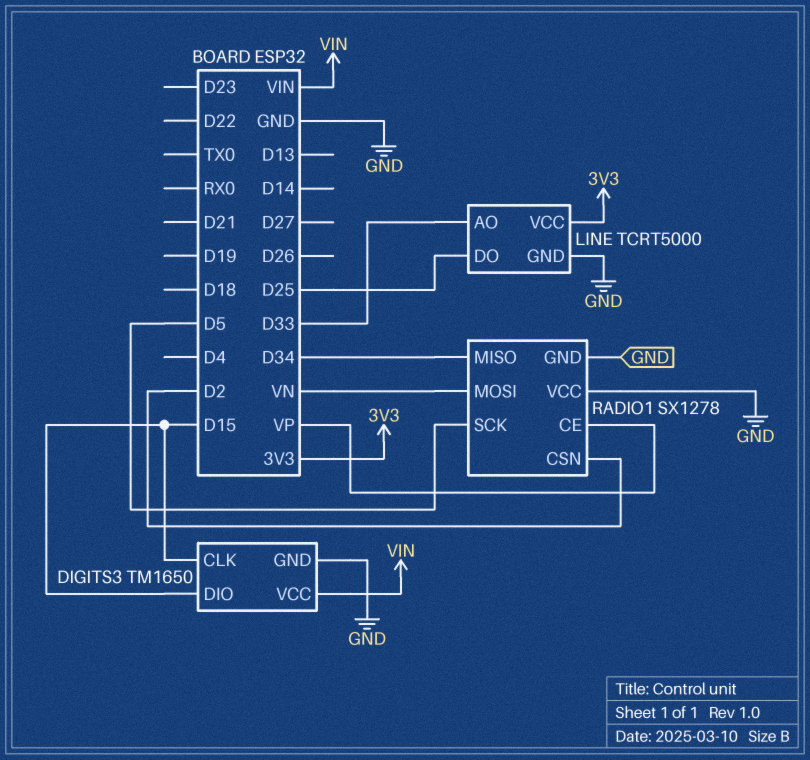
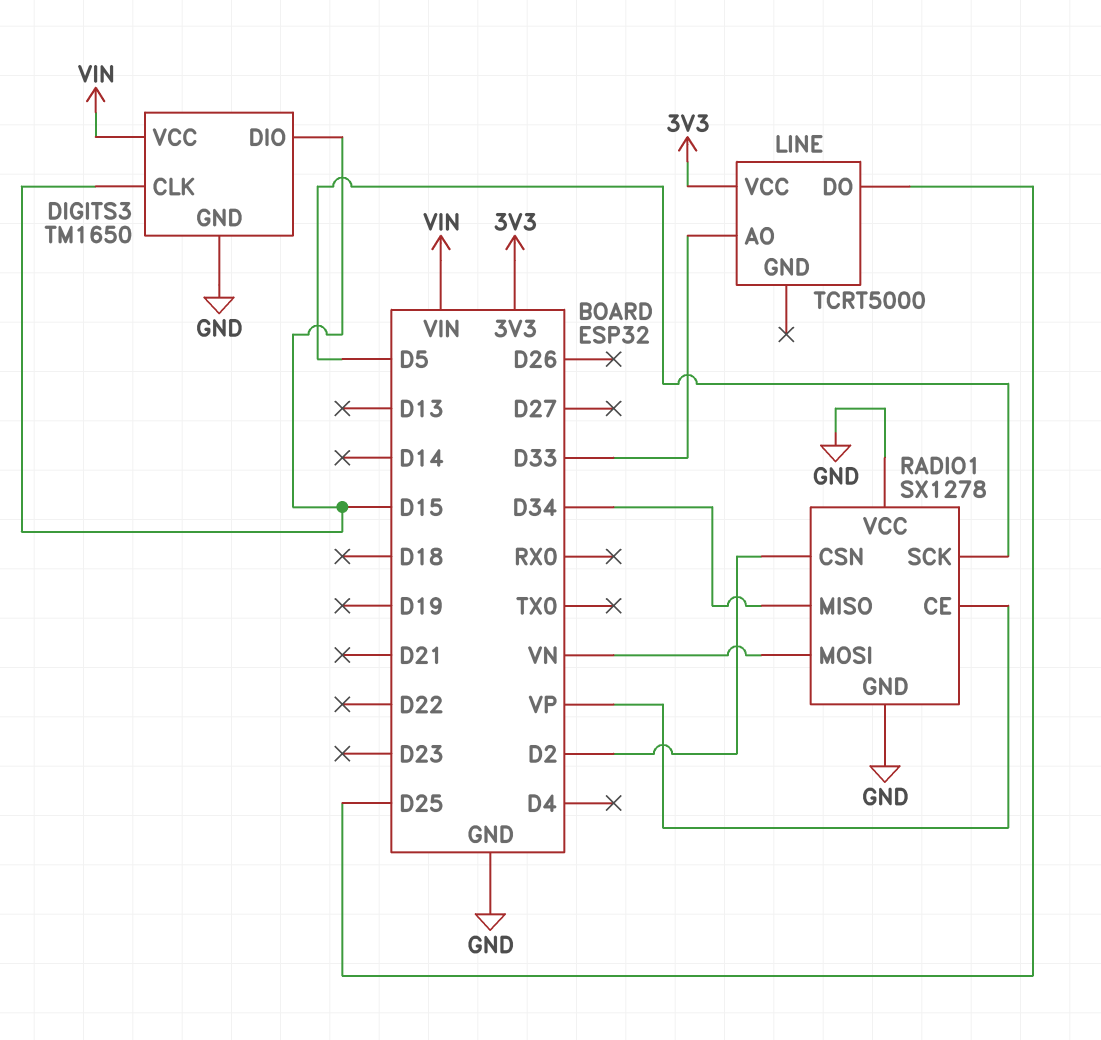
LINE pin GND: GND -> none

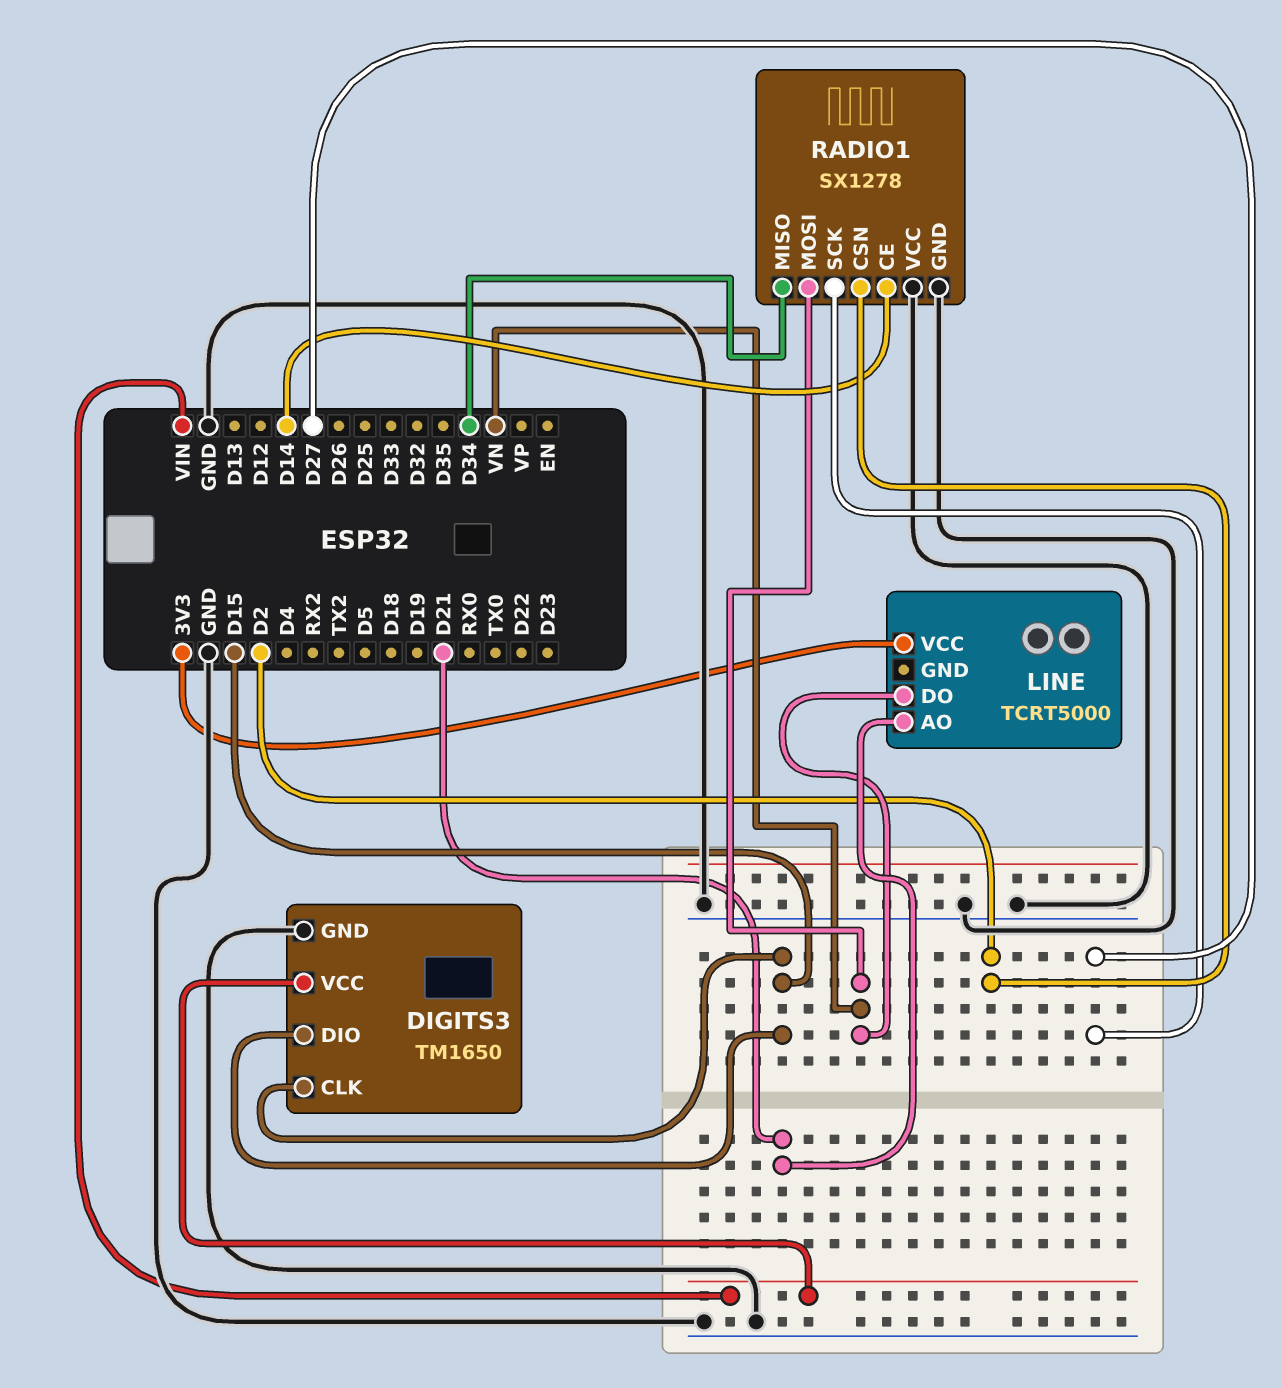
LINE pin AO: D33 -> D21
LINE pin DO: D25 -> VN
RADIO1 pin CE: VP -> D14
RADIO1 pin SCK: D5 -> D27

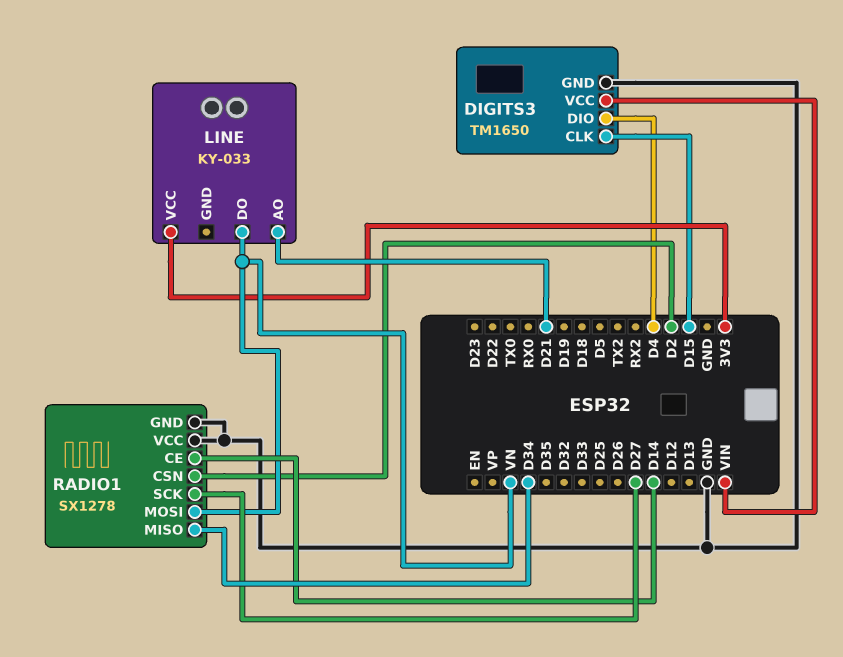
DIGITS3 pin DIO: D15 -> D4
LINE: TCRT5000 -> KY-033

